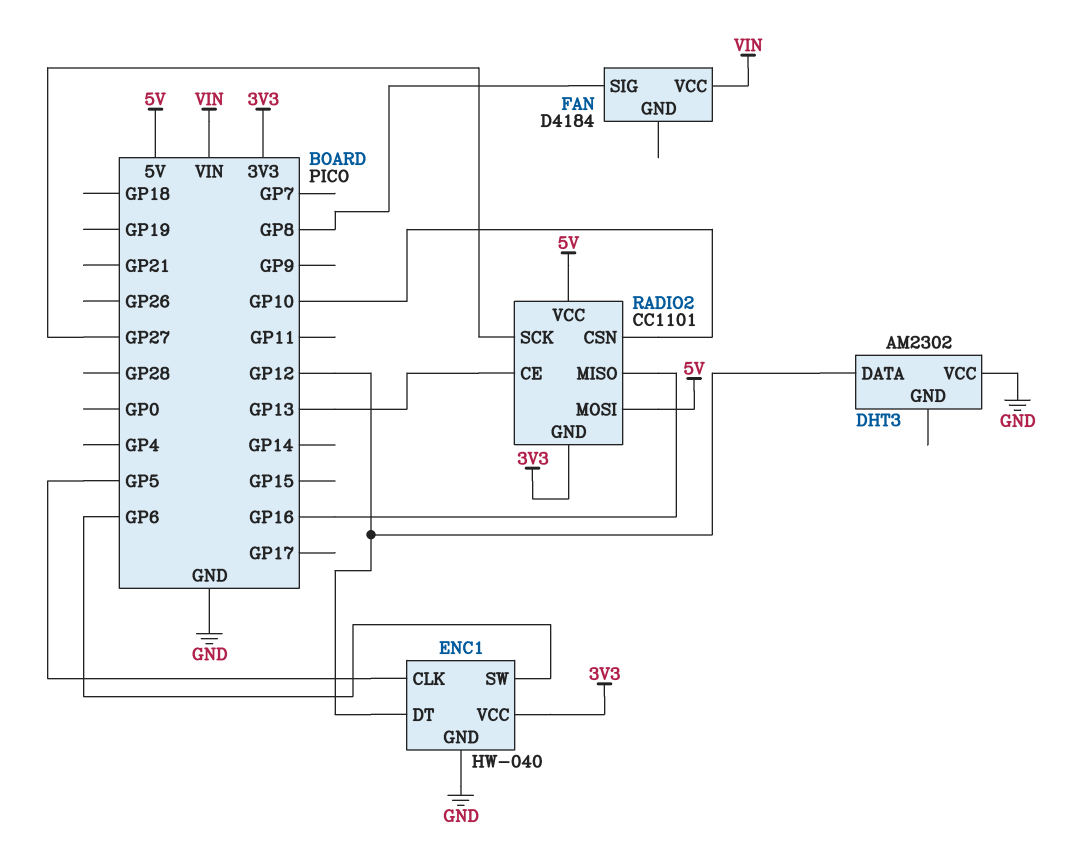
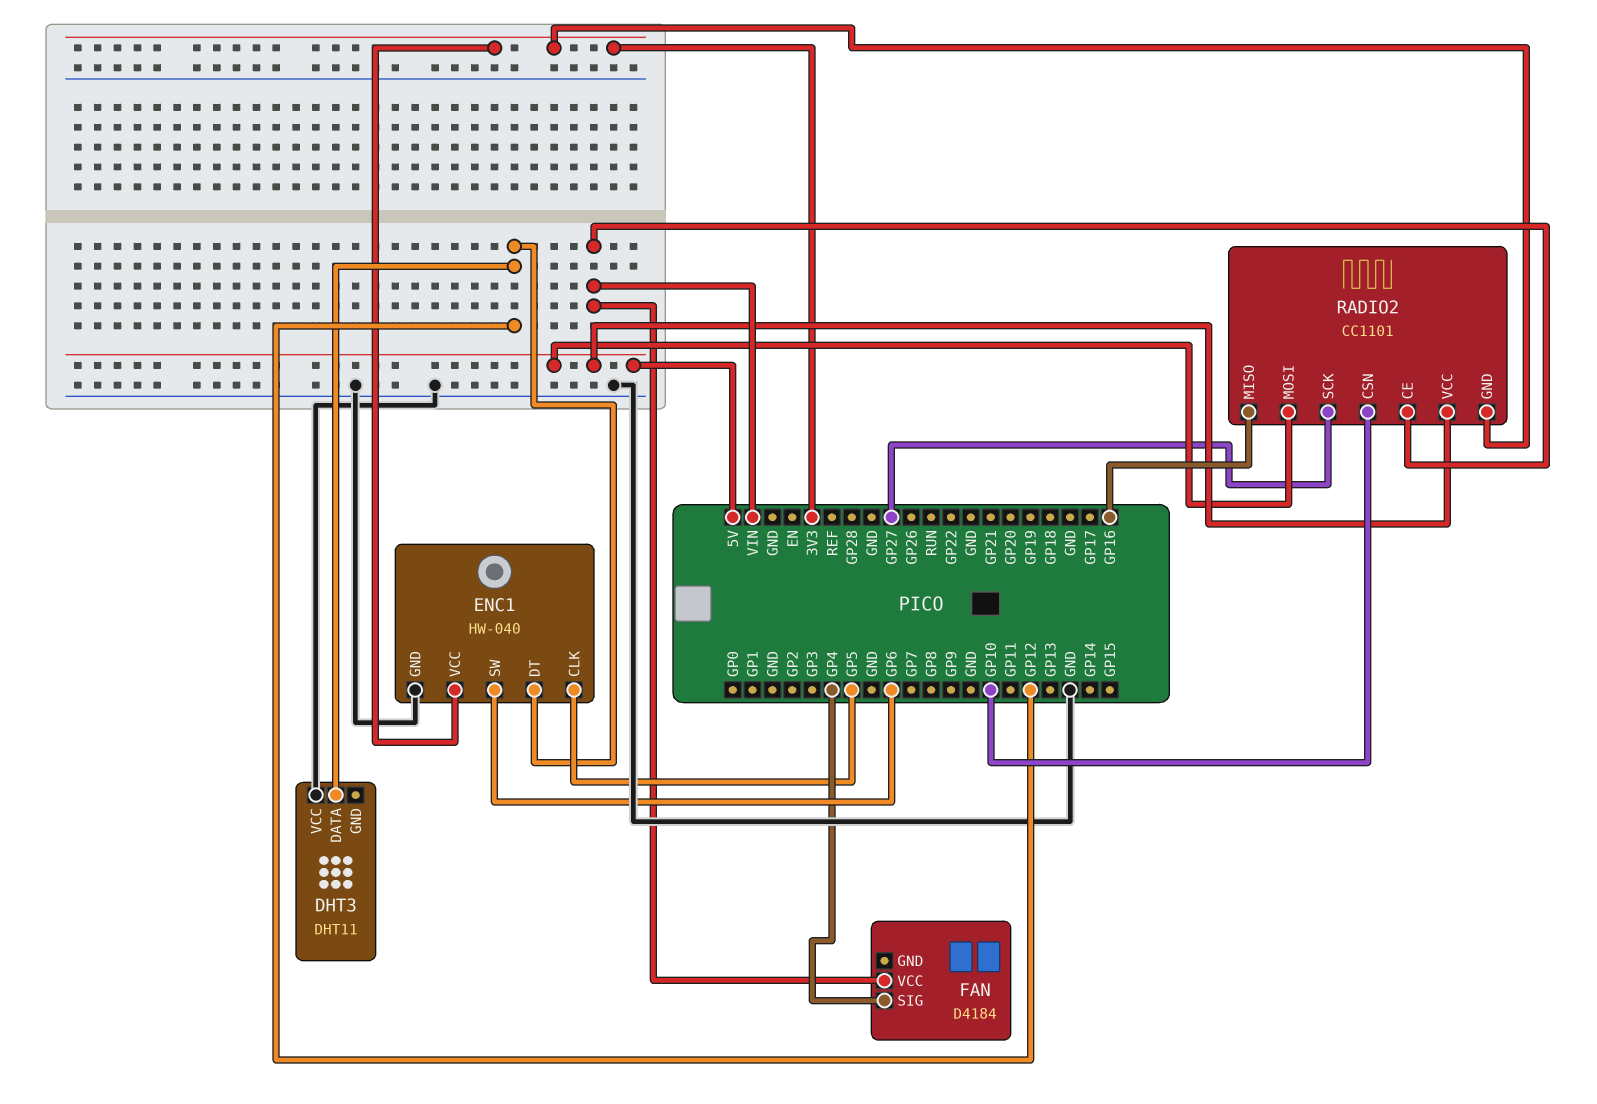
DHT3: AM2302 -> DHT11
FAN pin SIG: GP8 -> GP4
RADIO2 pin CE: GP13 -> VIN

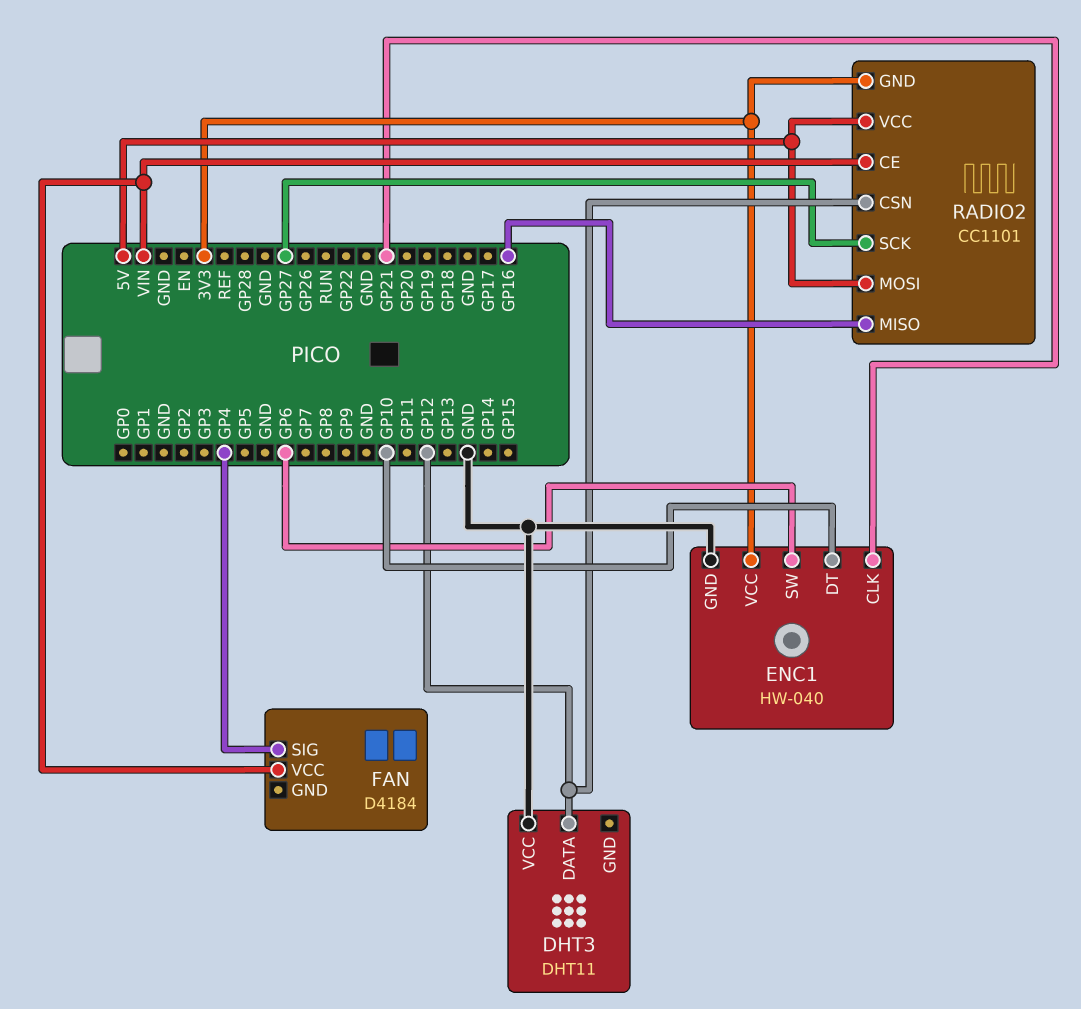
ENC1 pin CLK: GP5 -> GP21
ENC1 pin DT: GP12 -> GP10
RADIO2 pin CSN: GP10 -> GP12

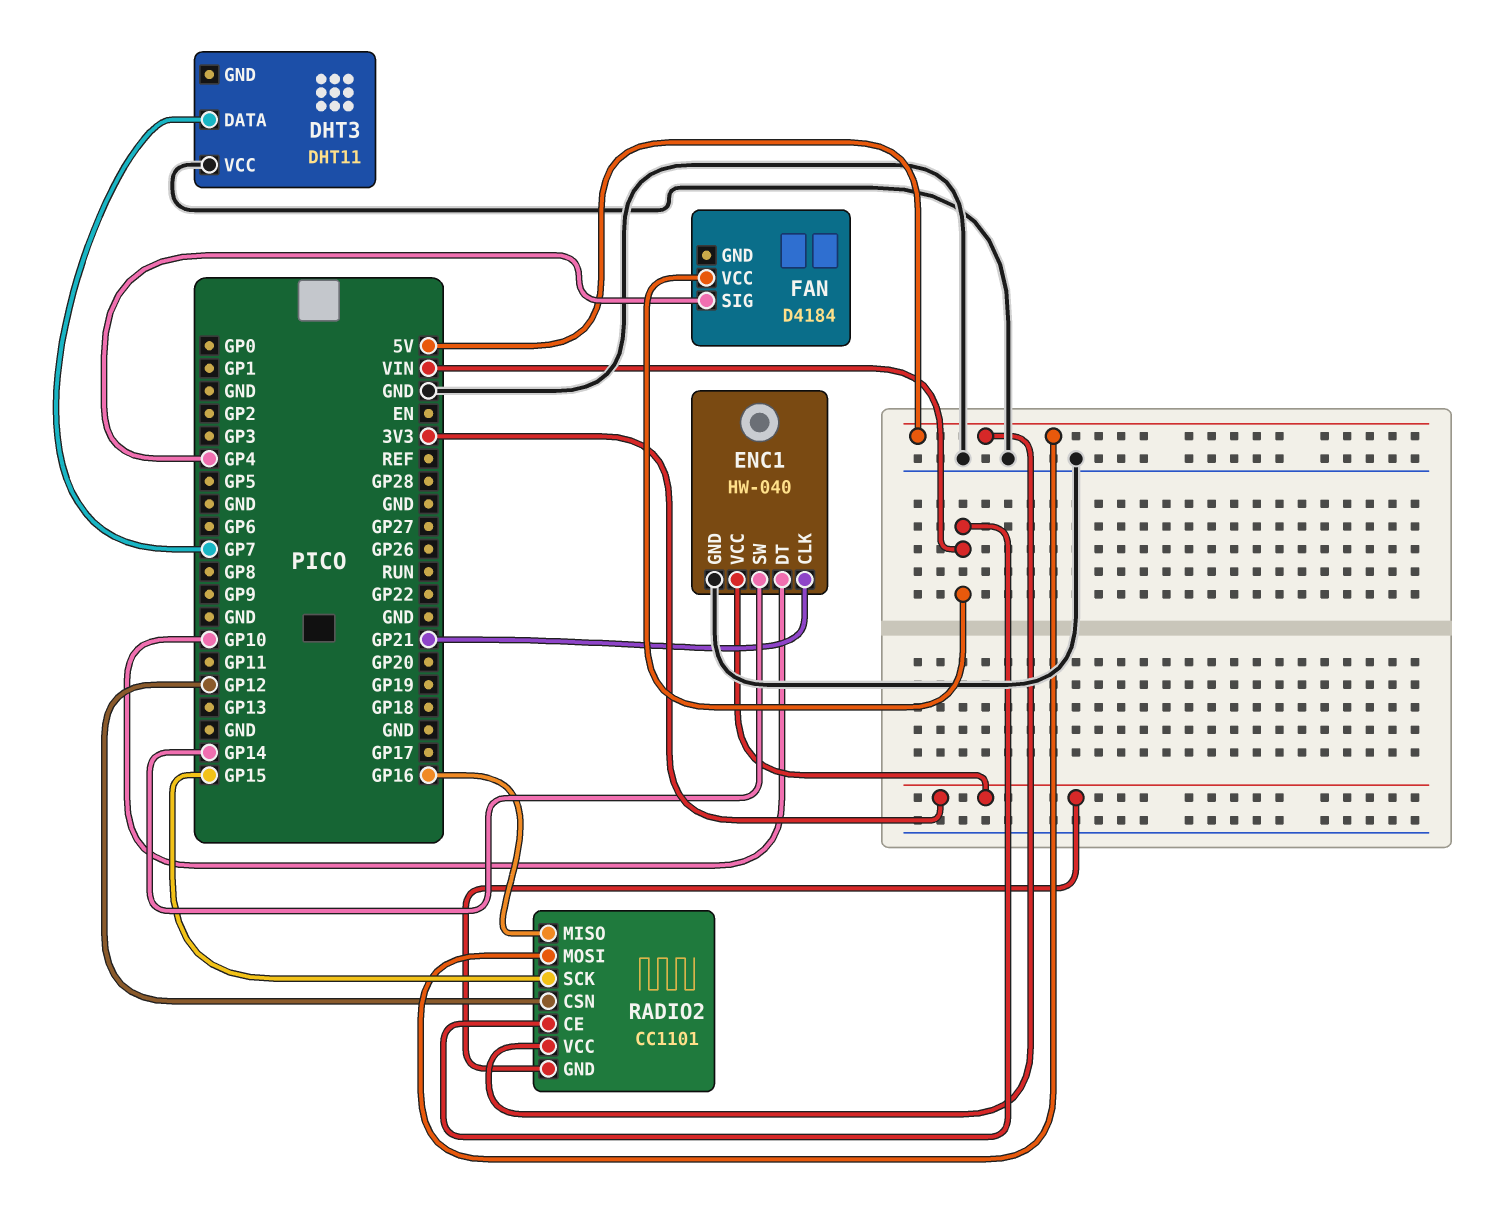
DHT3 pin DATA: GP12 -> GP7
ENC1 pin SW: GP6 -> GP14
RADIO2 pin SCK: GP27 -> GP15

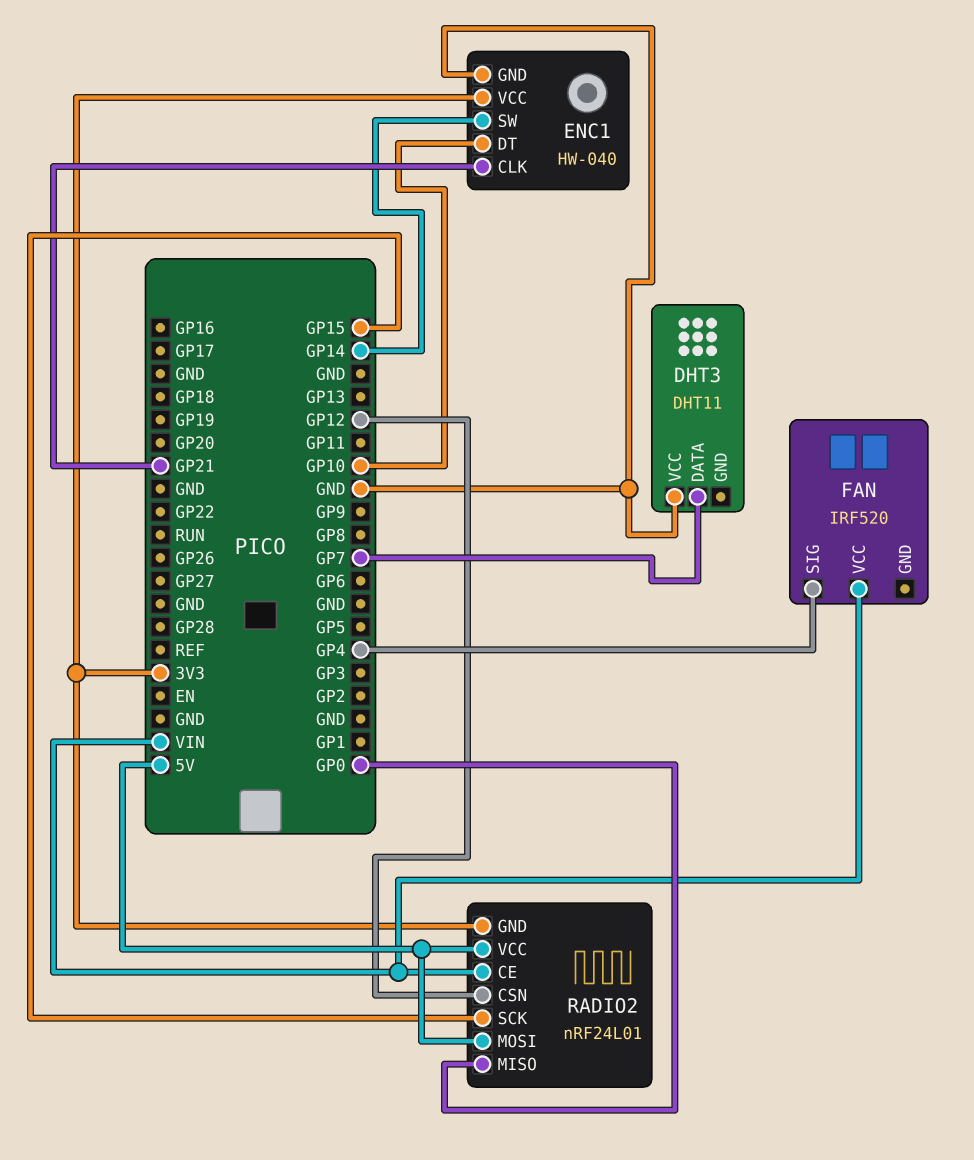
FAN: D4184 -> IRF520
RADIO2: CC1101 -> nRF24L01
RADIO2 pin MISO: GP16 -> GP0

